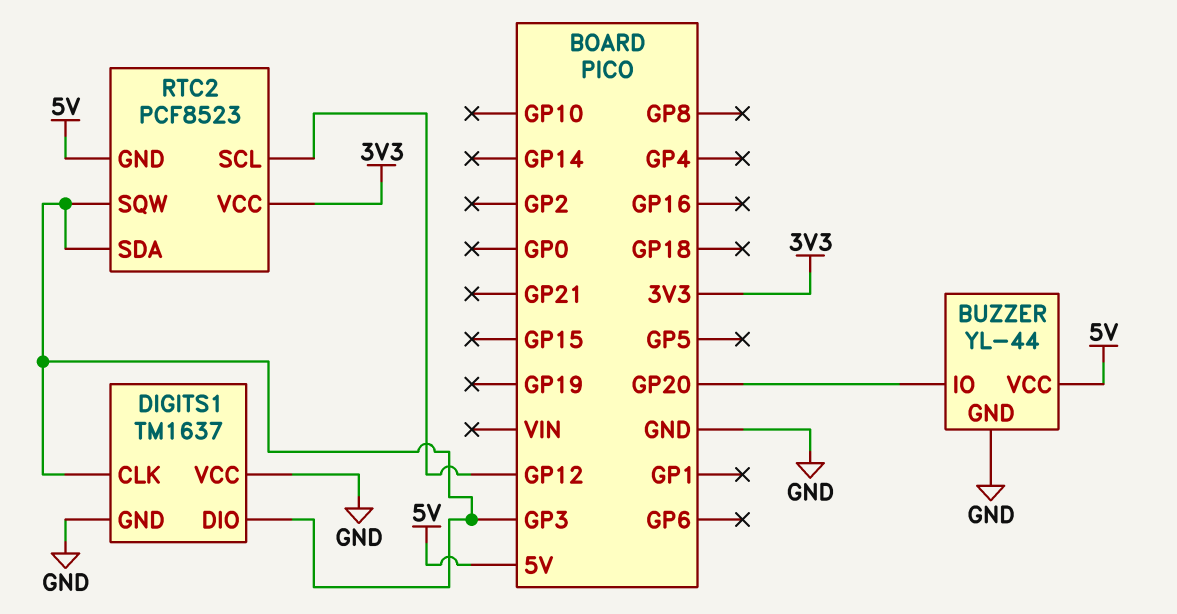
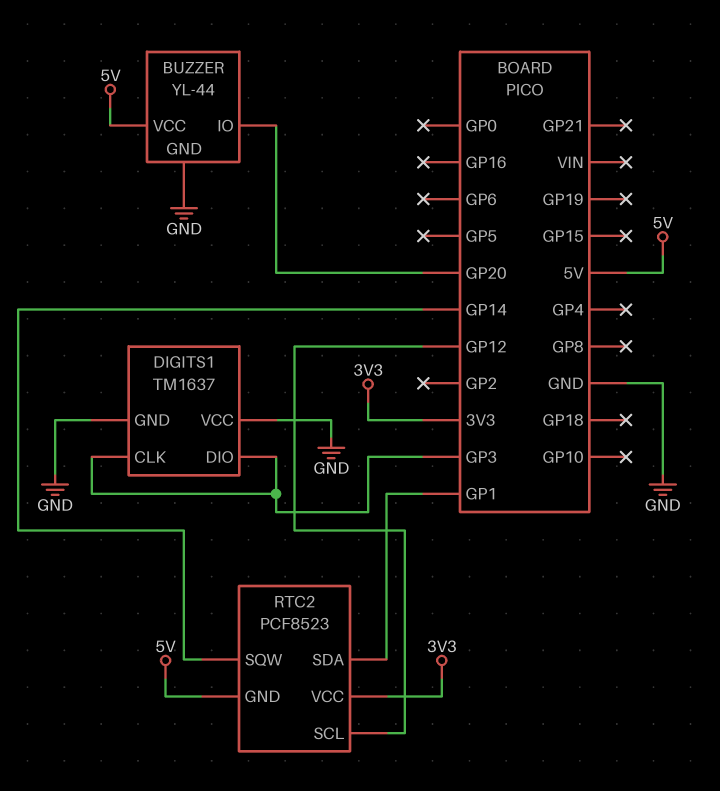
RTC2 pin SDA: GP3 -> GP1
RTC2 pin SQW: GP3 -> GP14

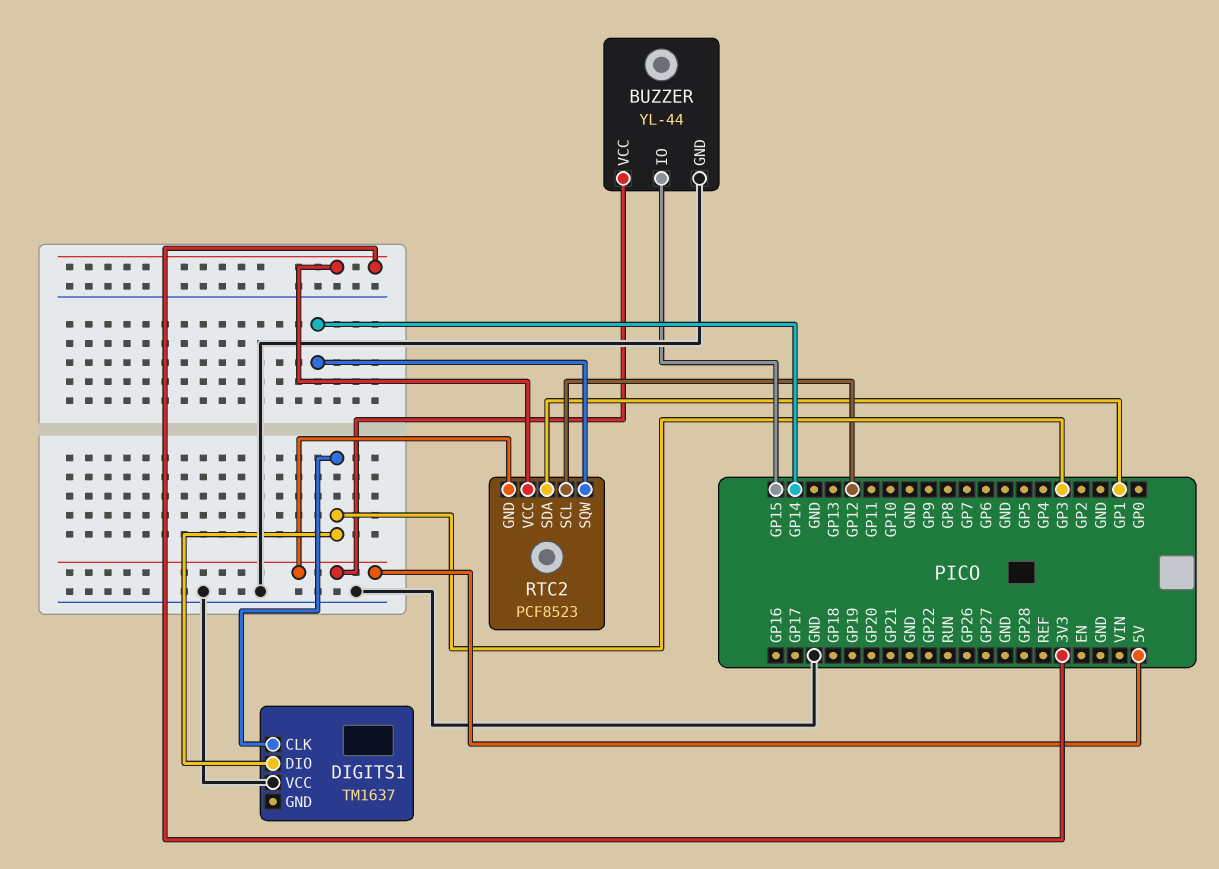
BUZZER pin IO: GP20 -> GP15
DIGITS1 pin GND: GND -> none

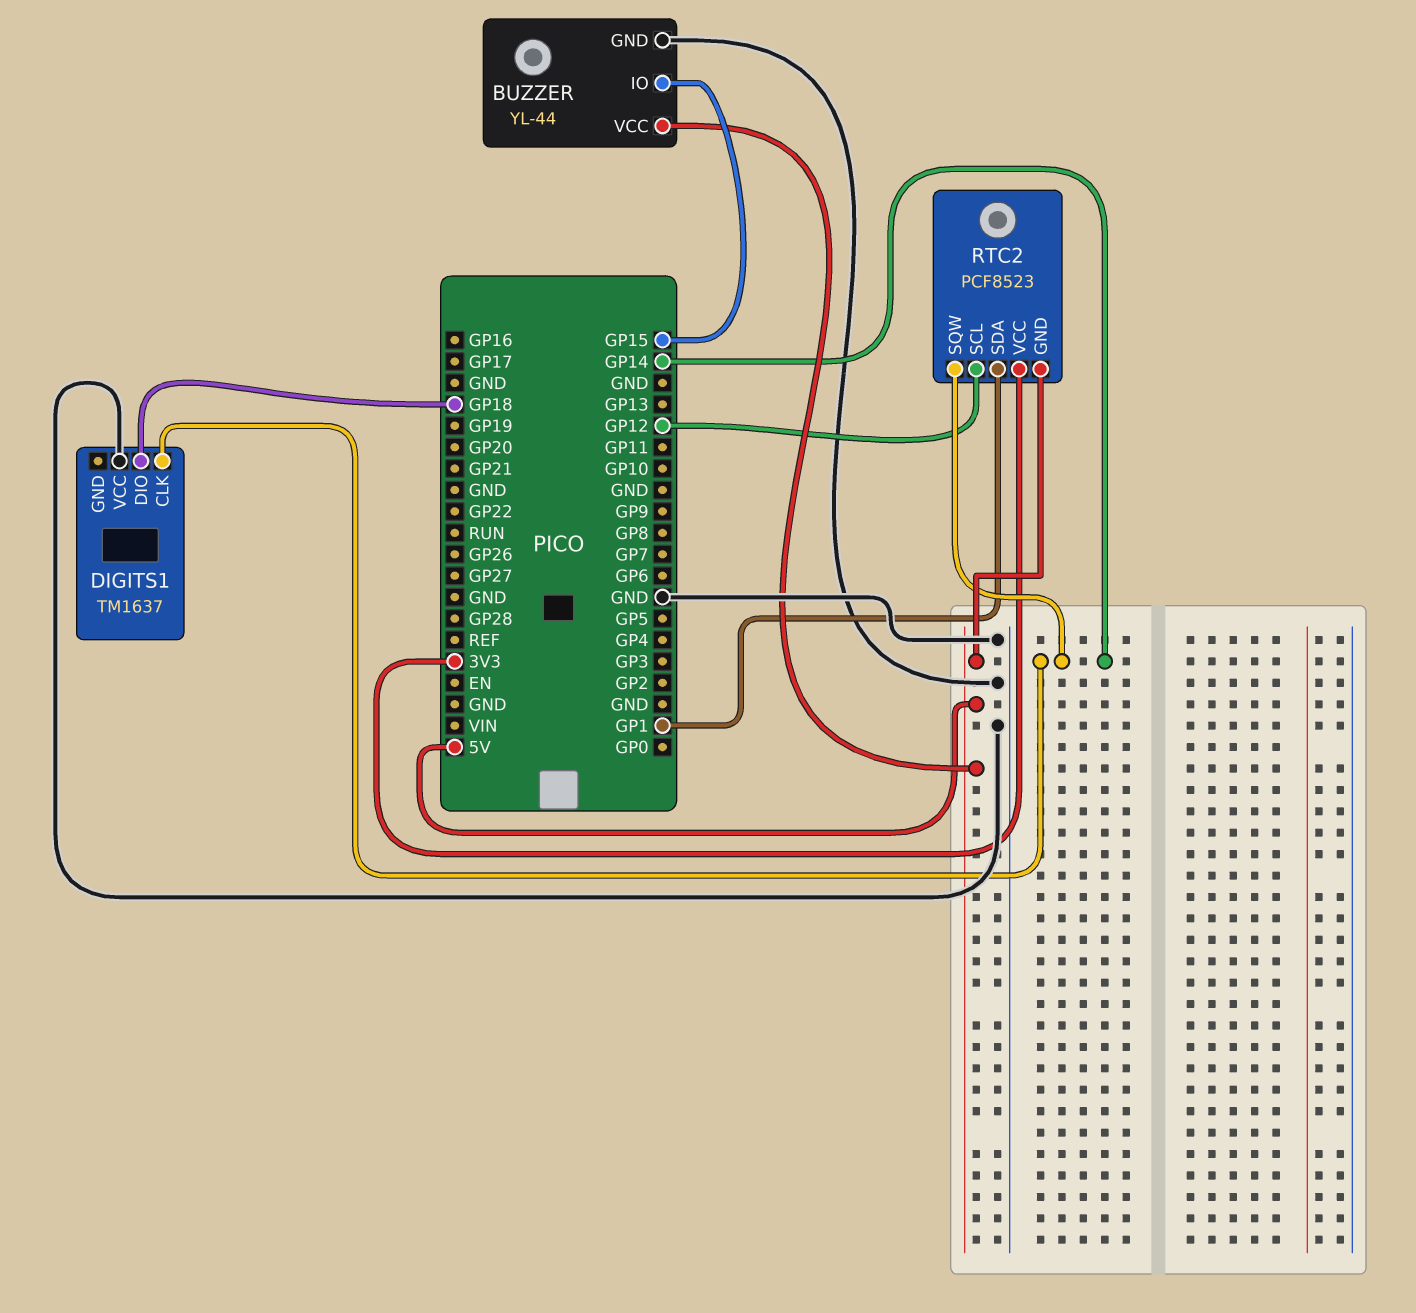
DIGITS1 pin CLK: GP3 -> GP14
DIGITS1 pin DIO: GP3 -> GP18

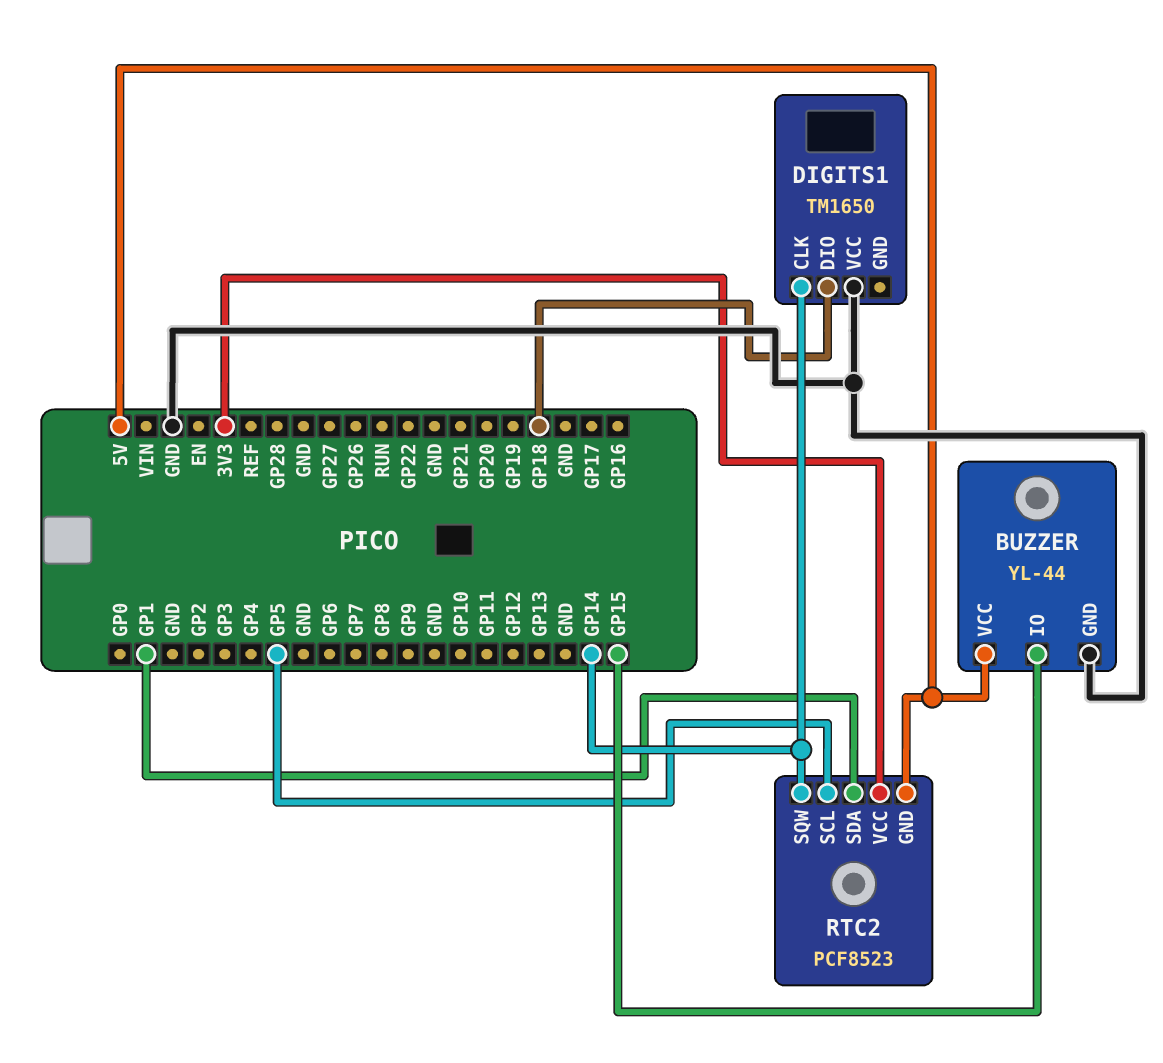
DIGITS1: TM1637 -> TM1650
RTC2 pin SCL: GP12 -> GP5

